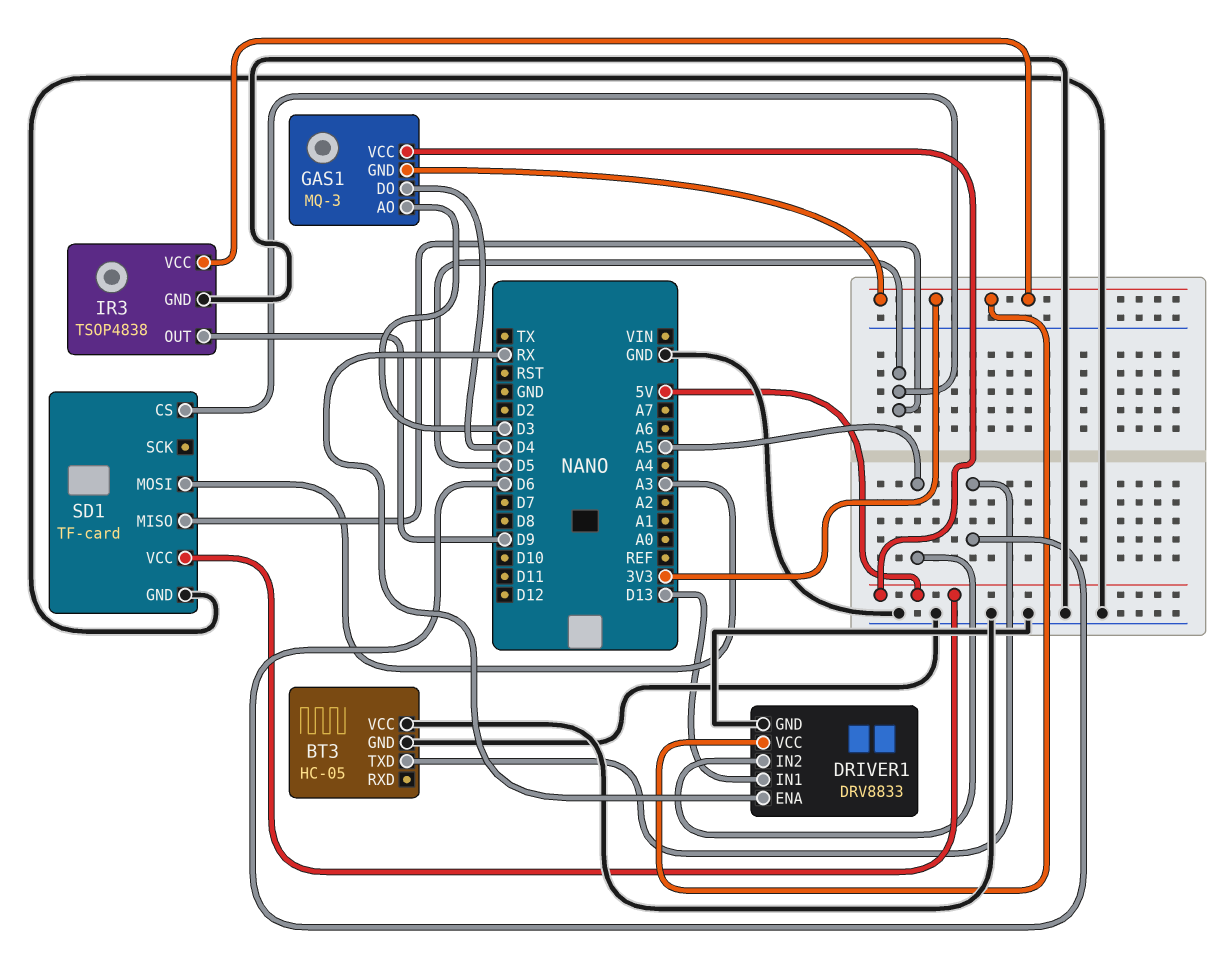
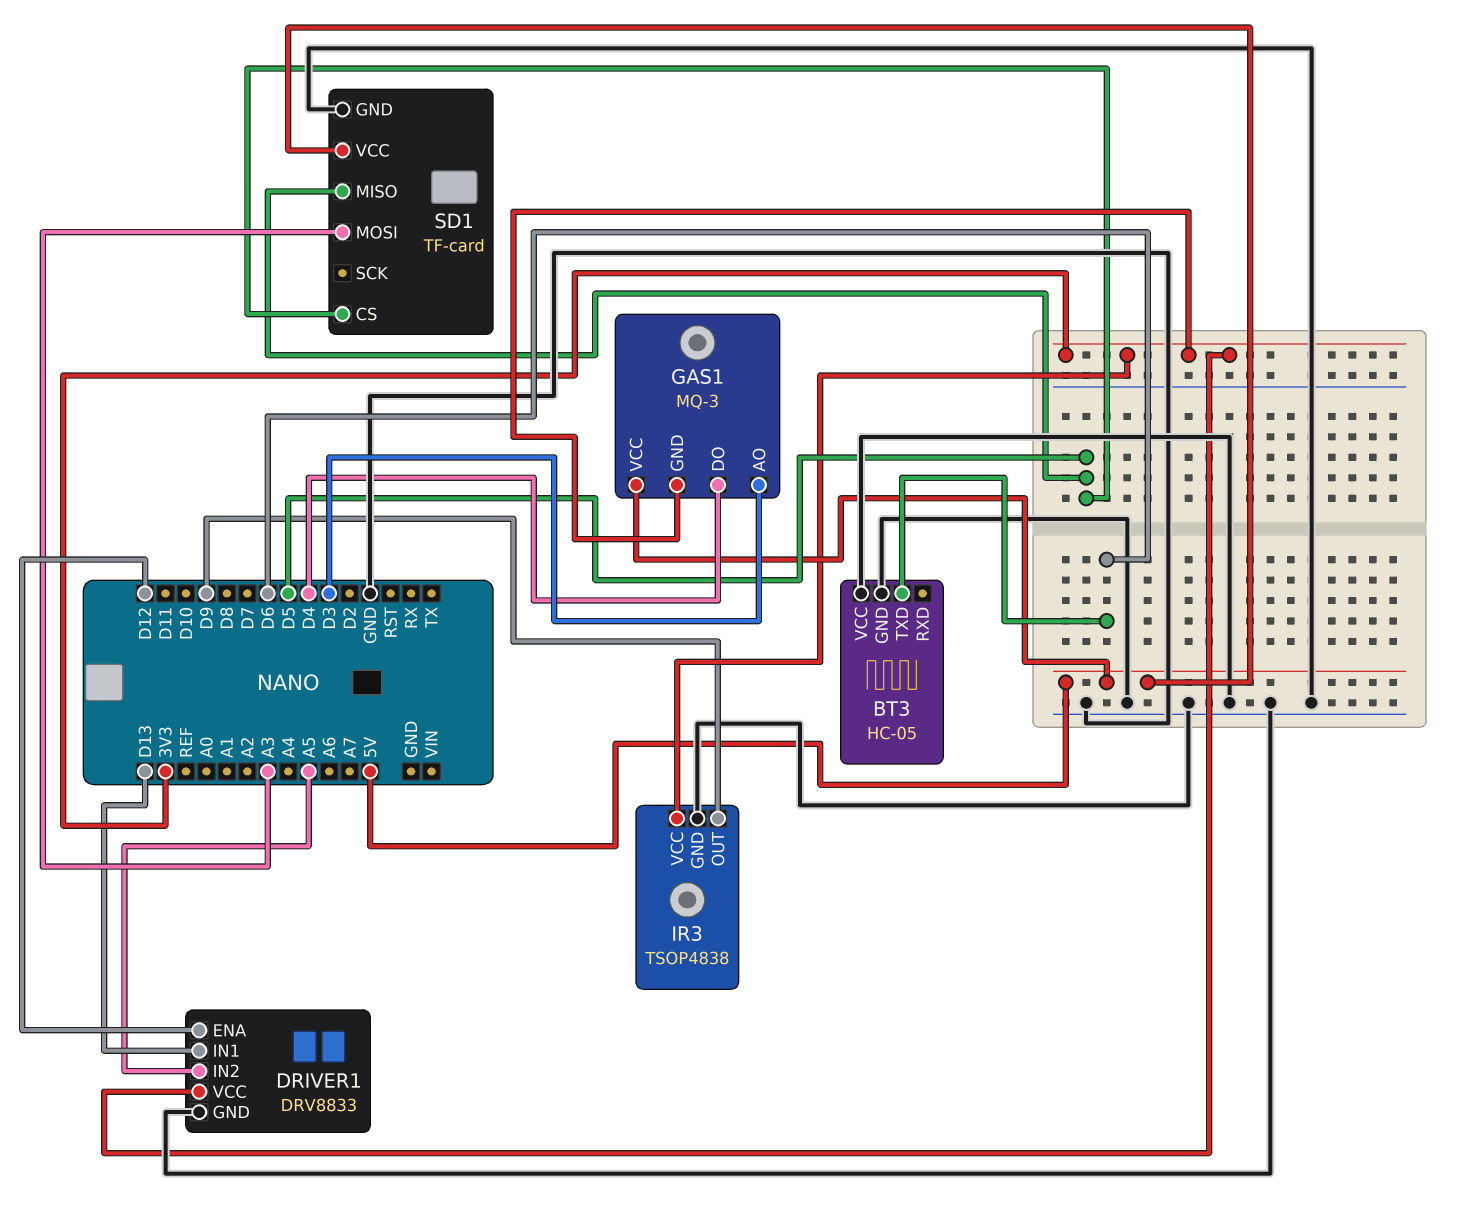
DRIVER1 pin ENA: RX -> D12

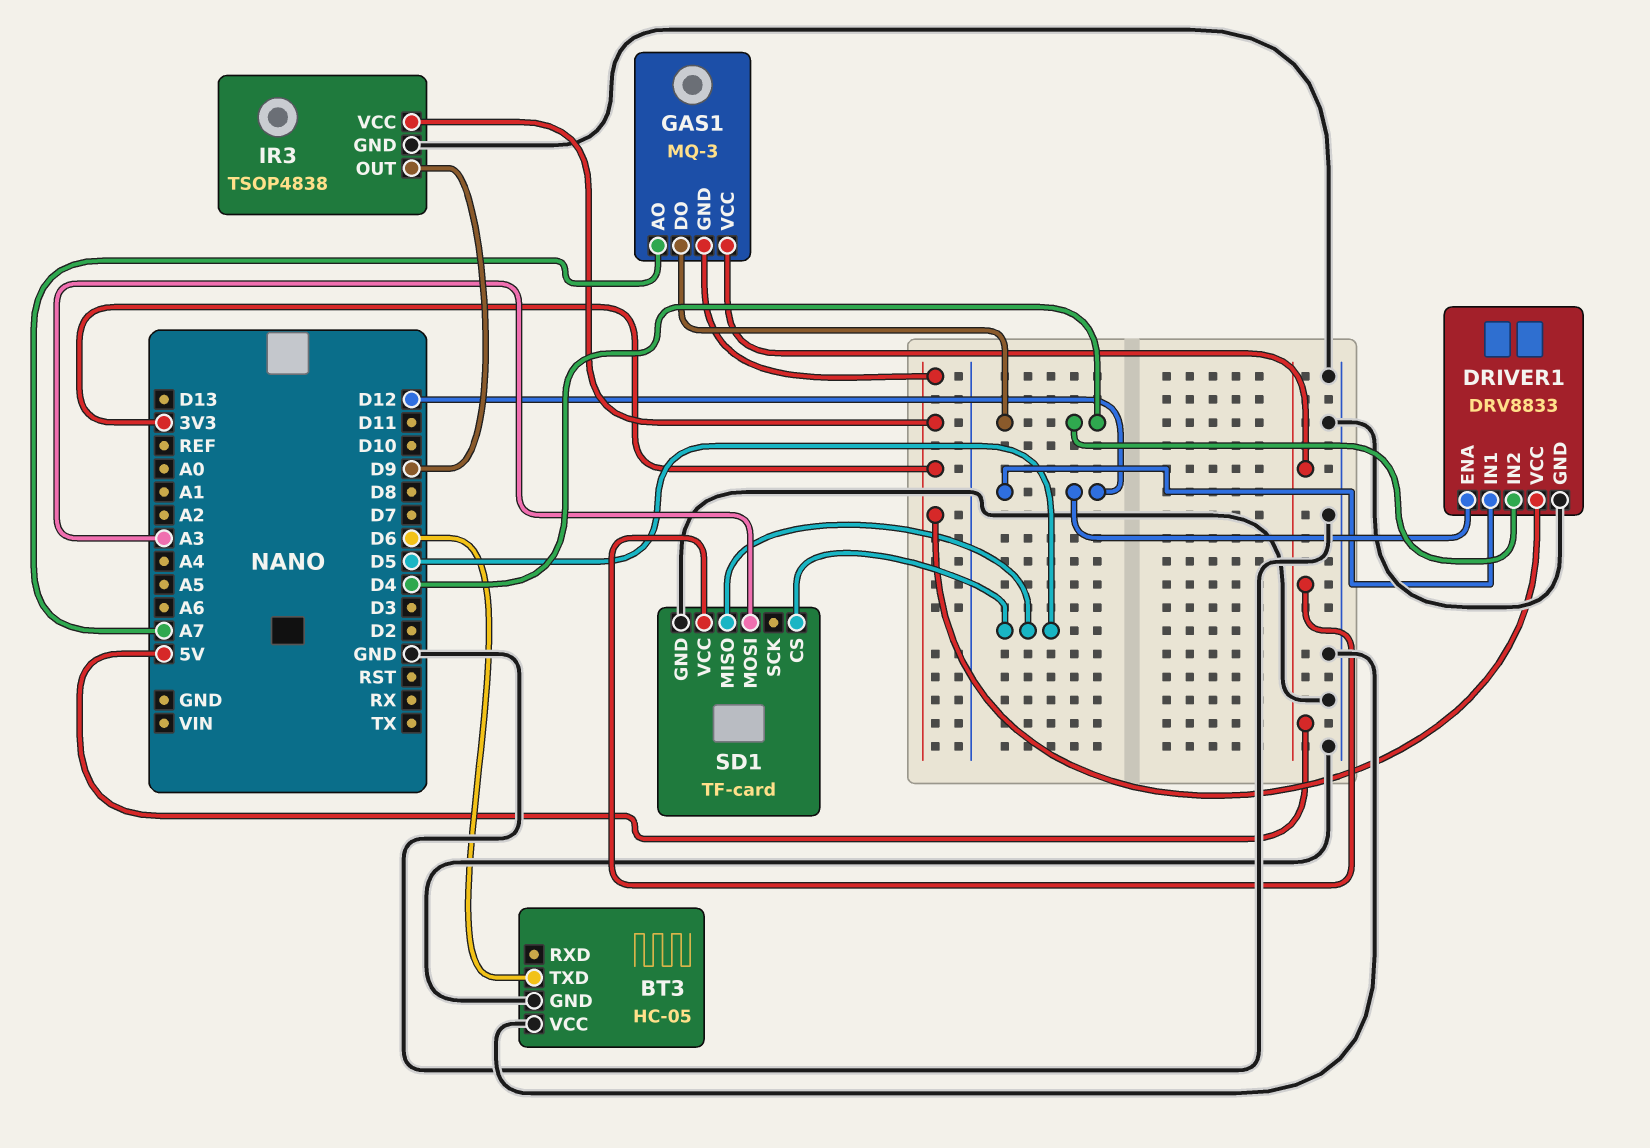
DRIVER1 pin IN1: D13 -> D12
DRIVER1 pin IN2: A5 -> D4
GAS1 pin AO: D3 -> A7

